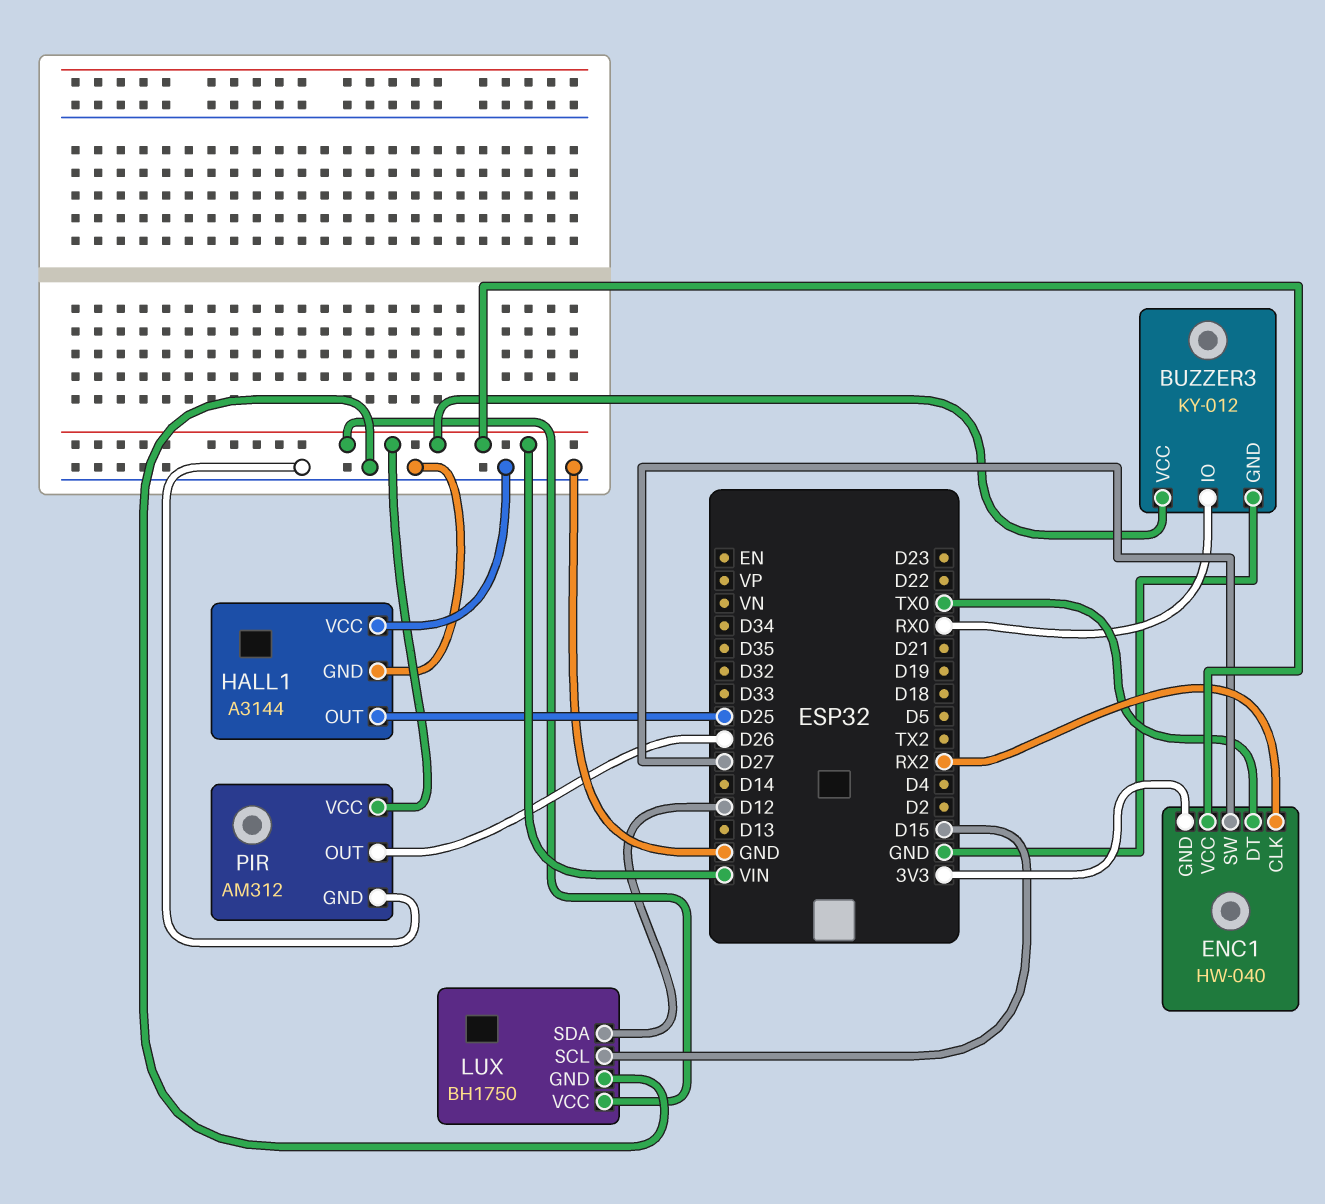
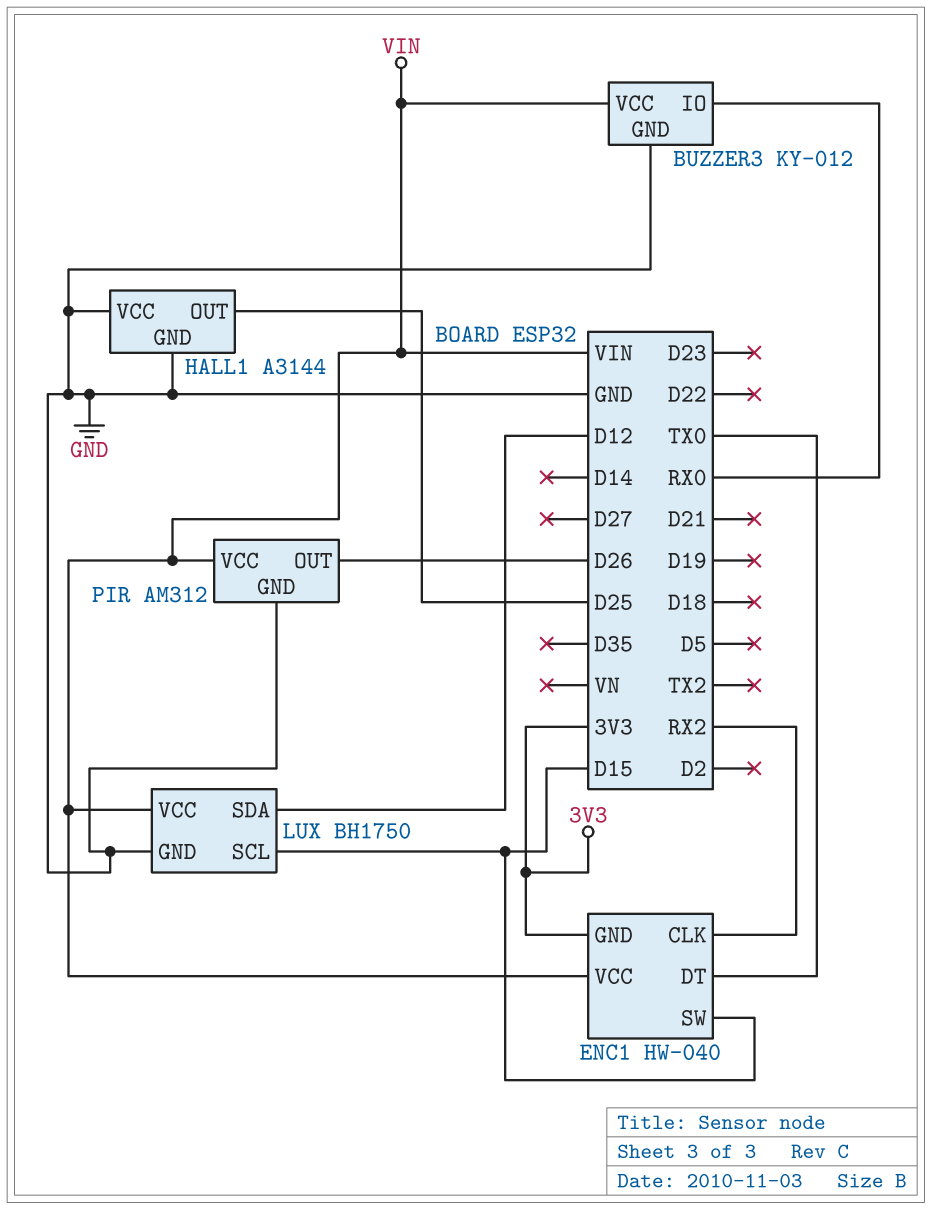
ENC1 pin SW: D27 -> D15

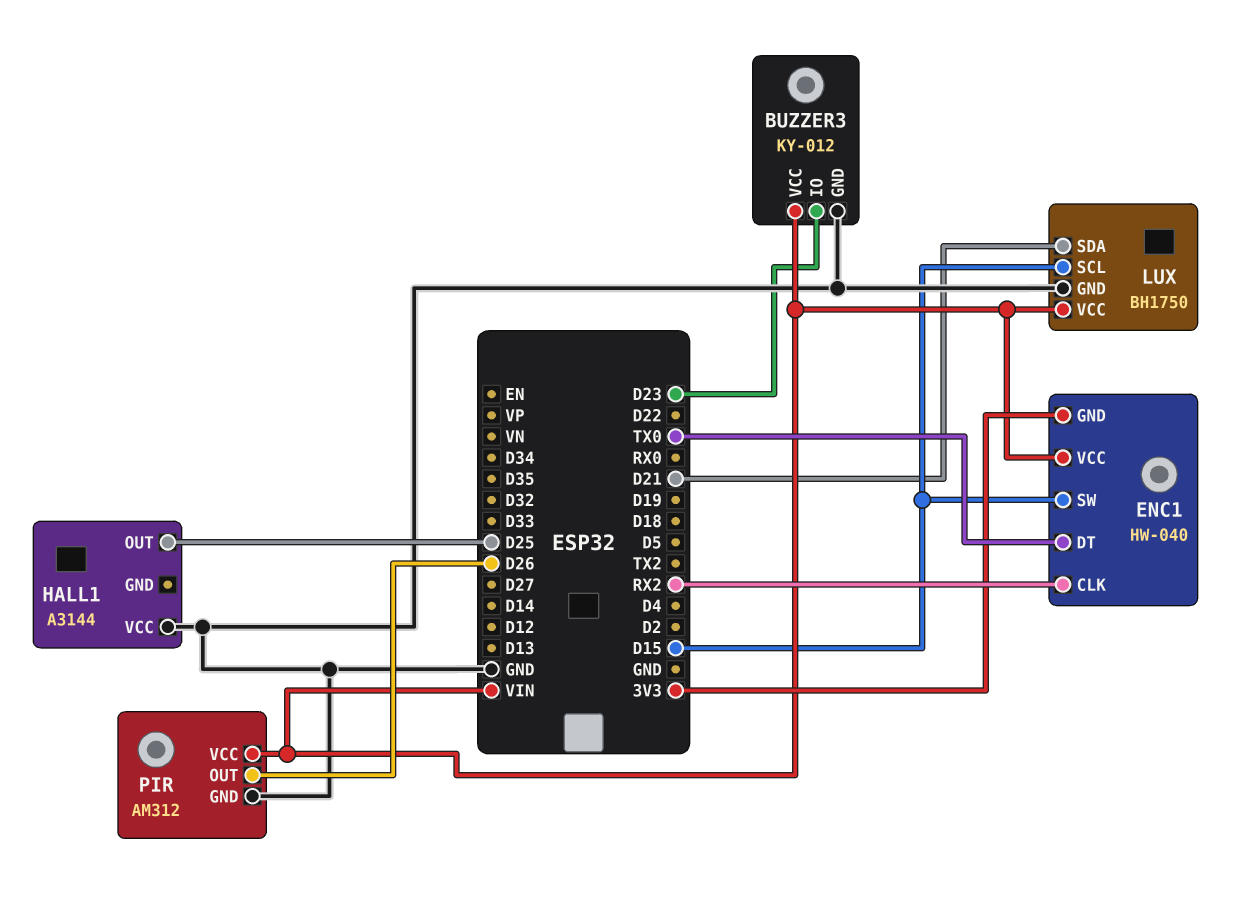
BUZZER3 pin IO: RX0 -> D23
HALL1 pin GND: GND -> none
LUX pin SDA: D12 -> D21

